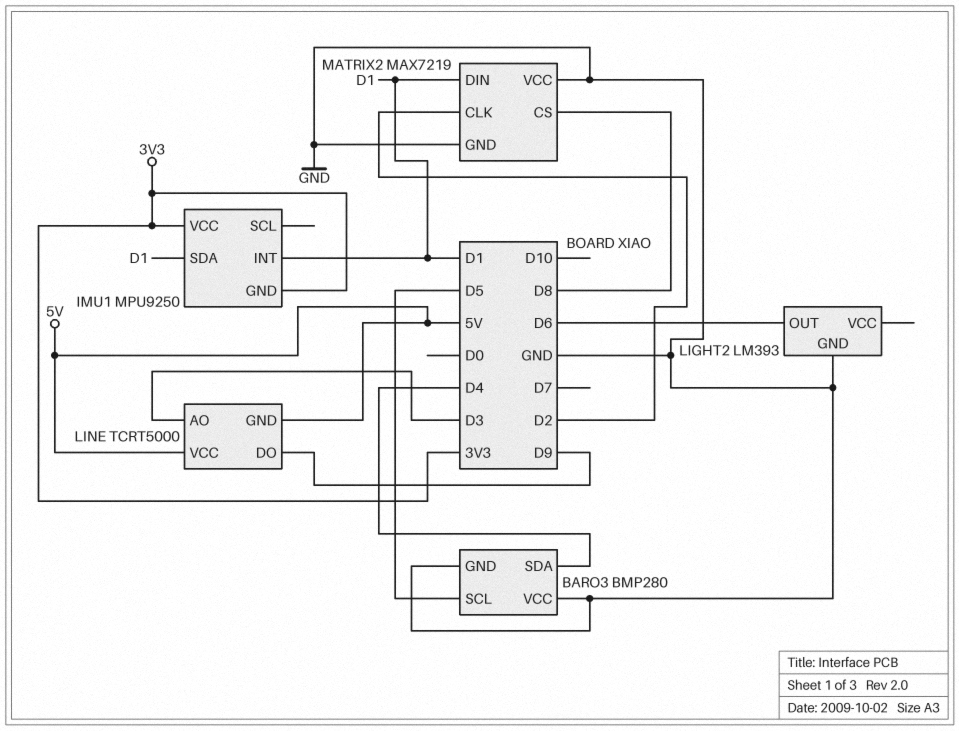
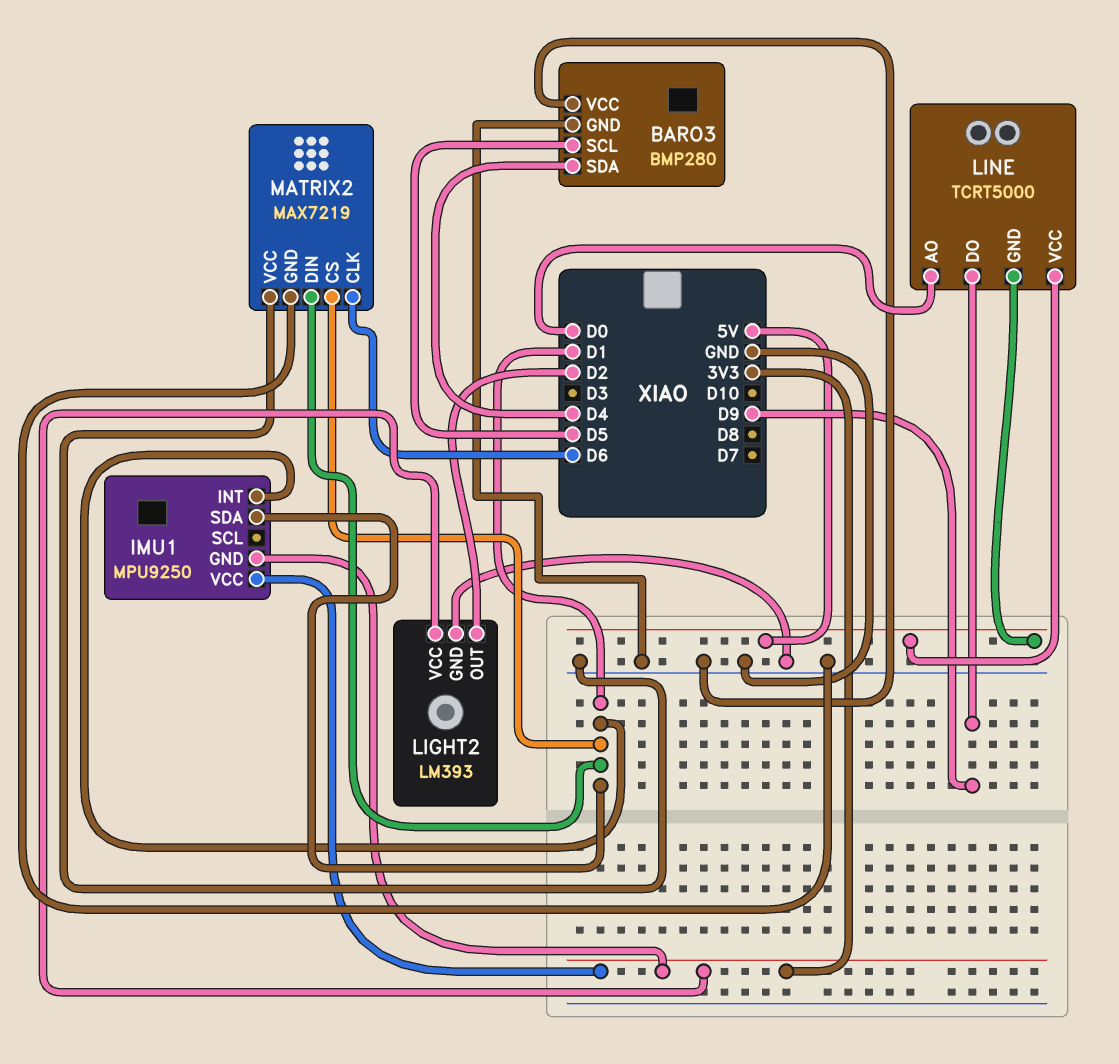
LIGHT2 pin OUT: D6 -> D2
LIGHT2 pin VCC: none -> 3V3
LINE pin AO: D3 -> D0
MATRIX2 pin CLK: D2 -> D6
MATRIX2 pin CS: D8 -> D1

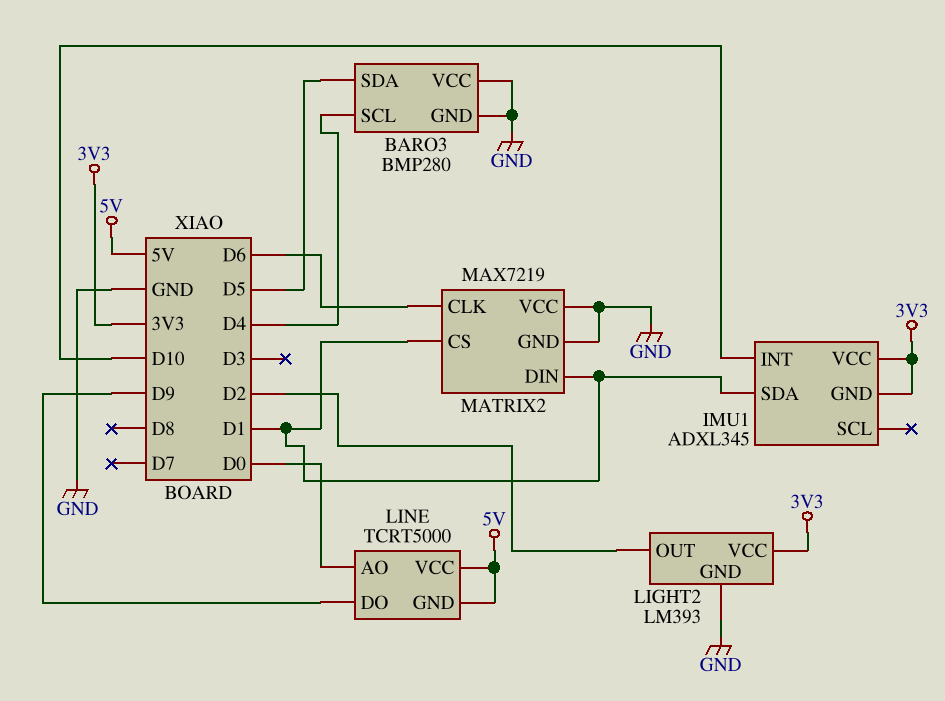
BARO3 pin SCL: D5 -> D4
BARO3 pin SDA: D4 -> D5
IMU1: MPU9250 -> ADXL345
IMU1 pin INT: D1 -> D10

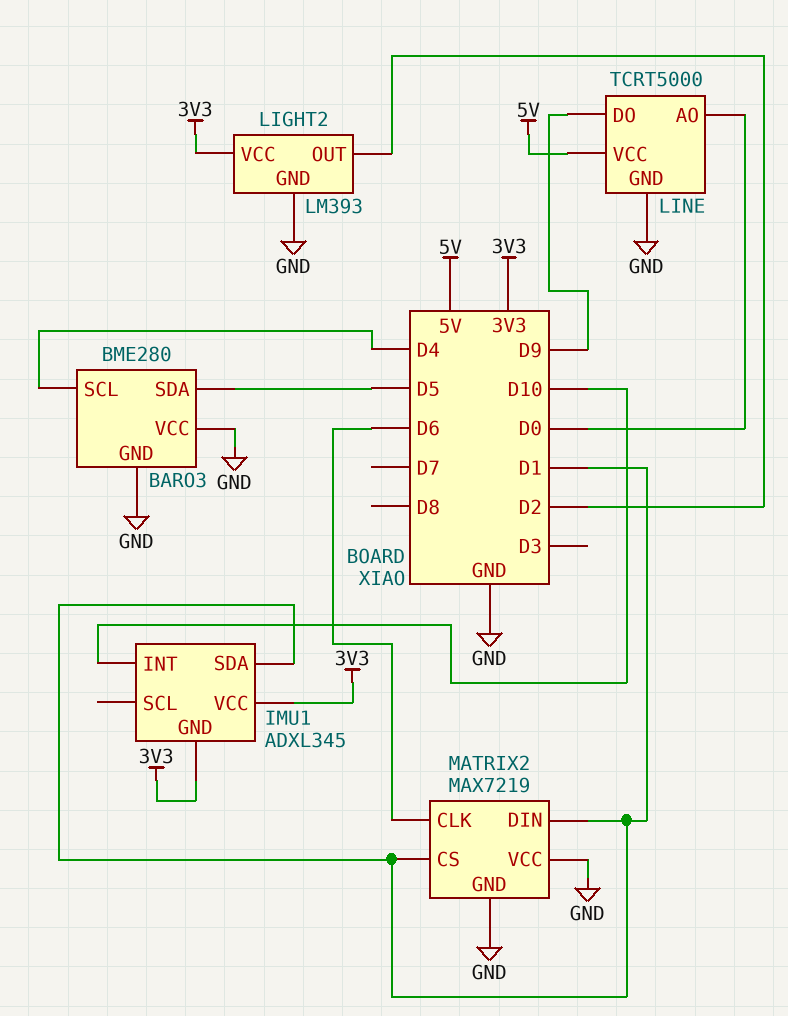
BARO3: BMP280 -> BME280
LINE pin GND: 5V -> GND

